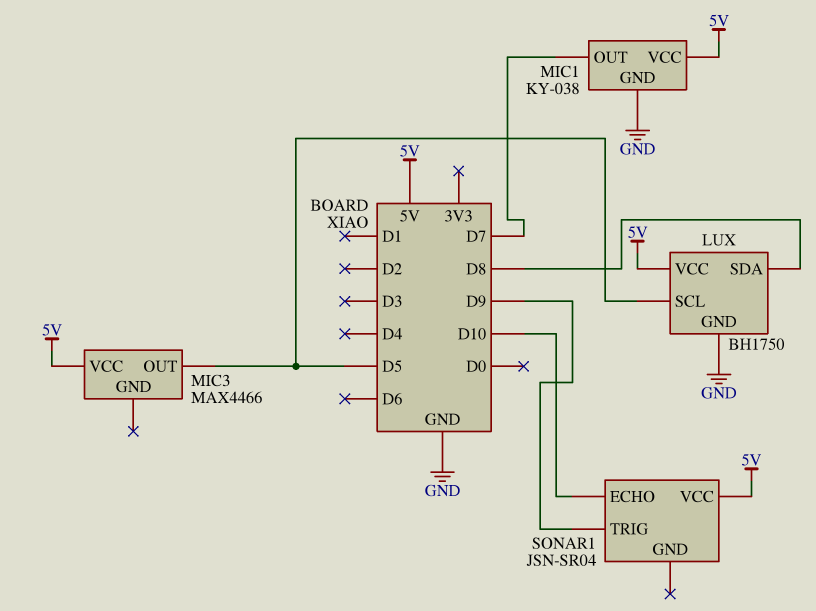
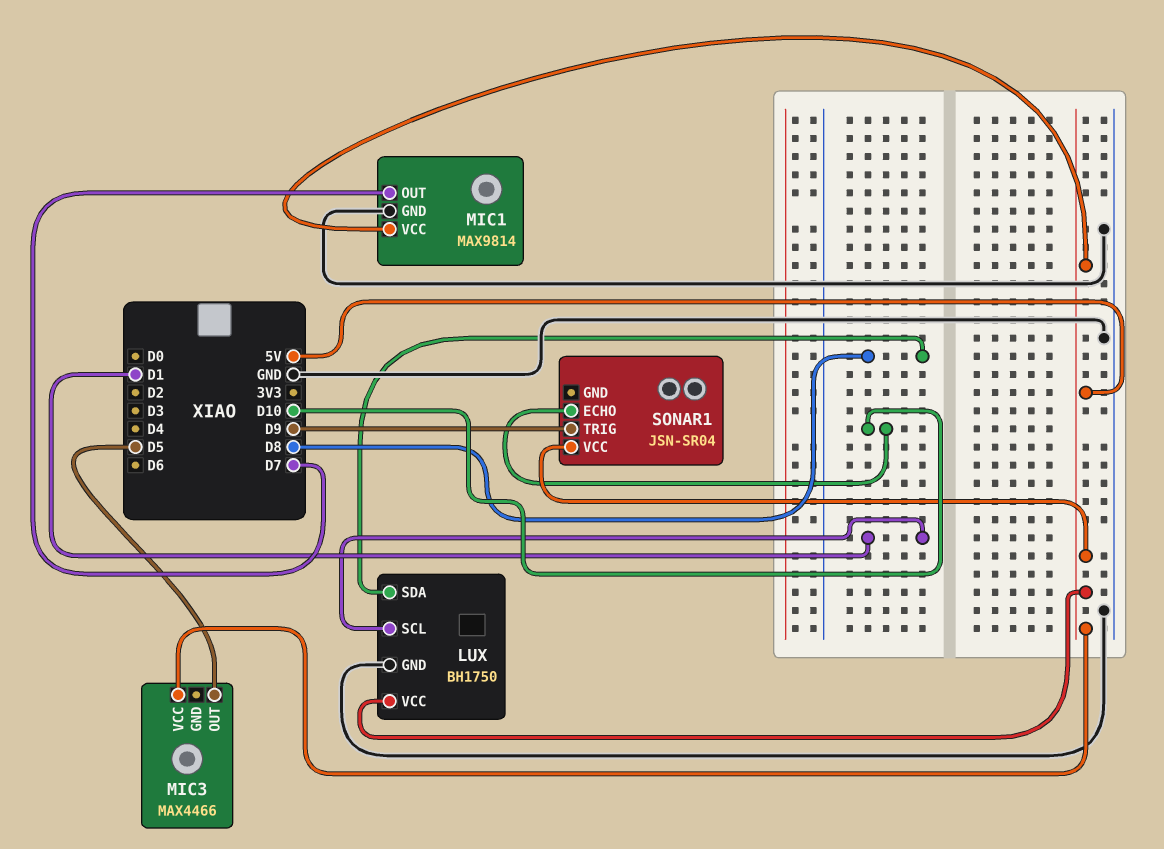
LUX pin SCL: D5 -> D1
MIC1: KY-038 -> MAX9814

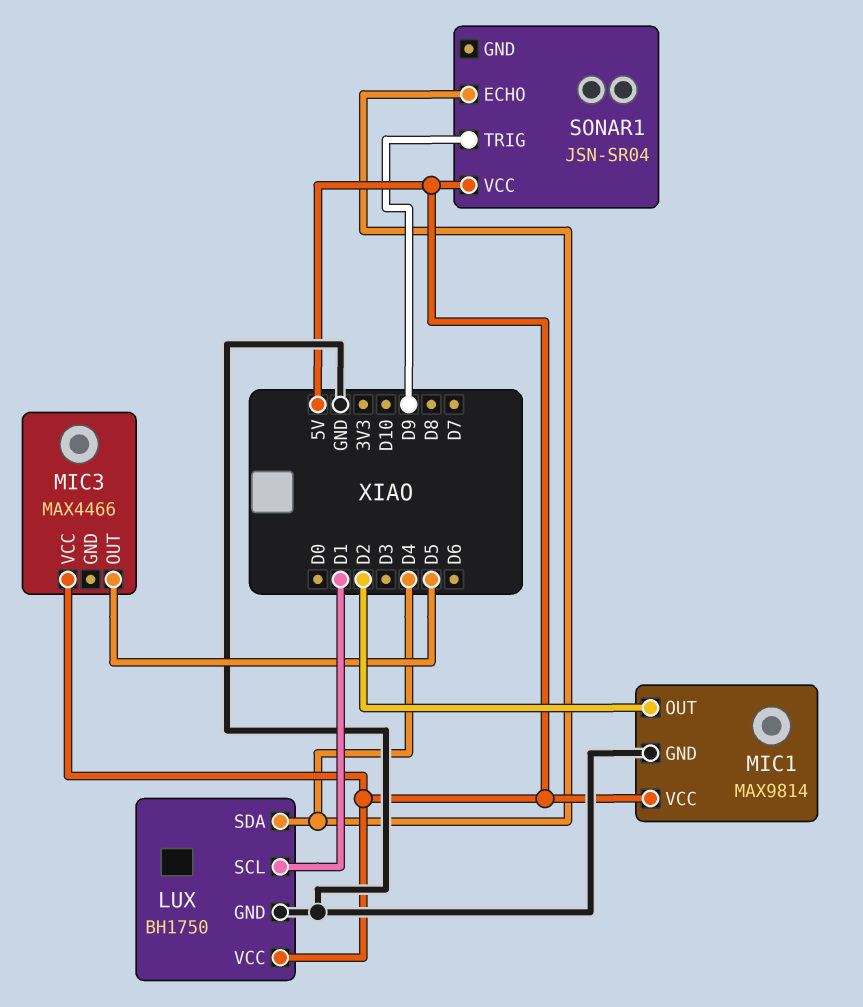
LUX pin SDA: D8 -> D4
MIC1 pin OUT: D7 -> D2
SONAR1 pin ECHO: D10 -> D4

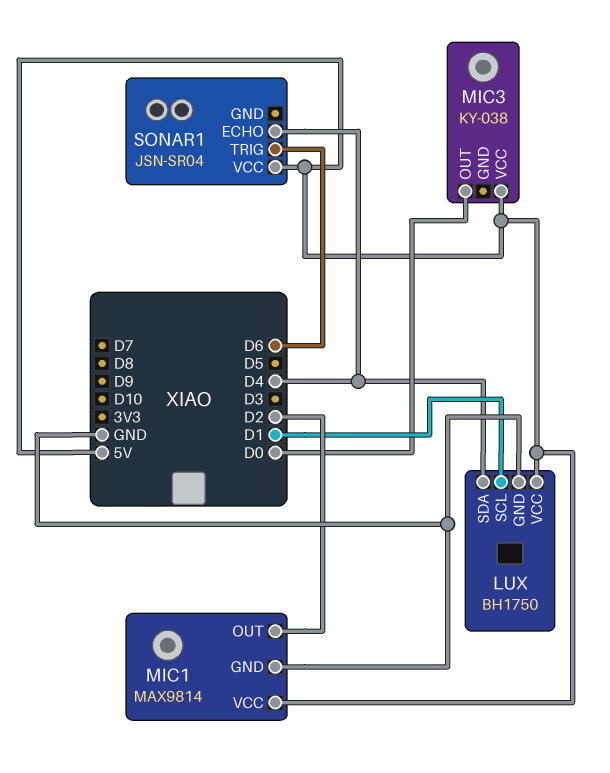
MIC3: MAX4466 -> KY-038
MIC3 pin OUT: D5 -> D0
SONAR1 pin TRIG: D9 -> D6

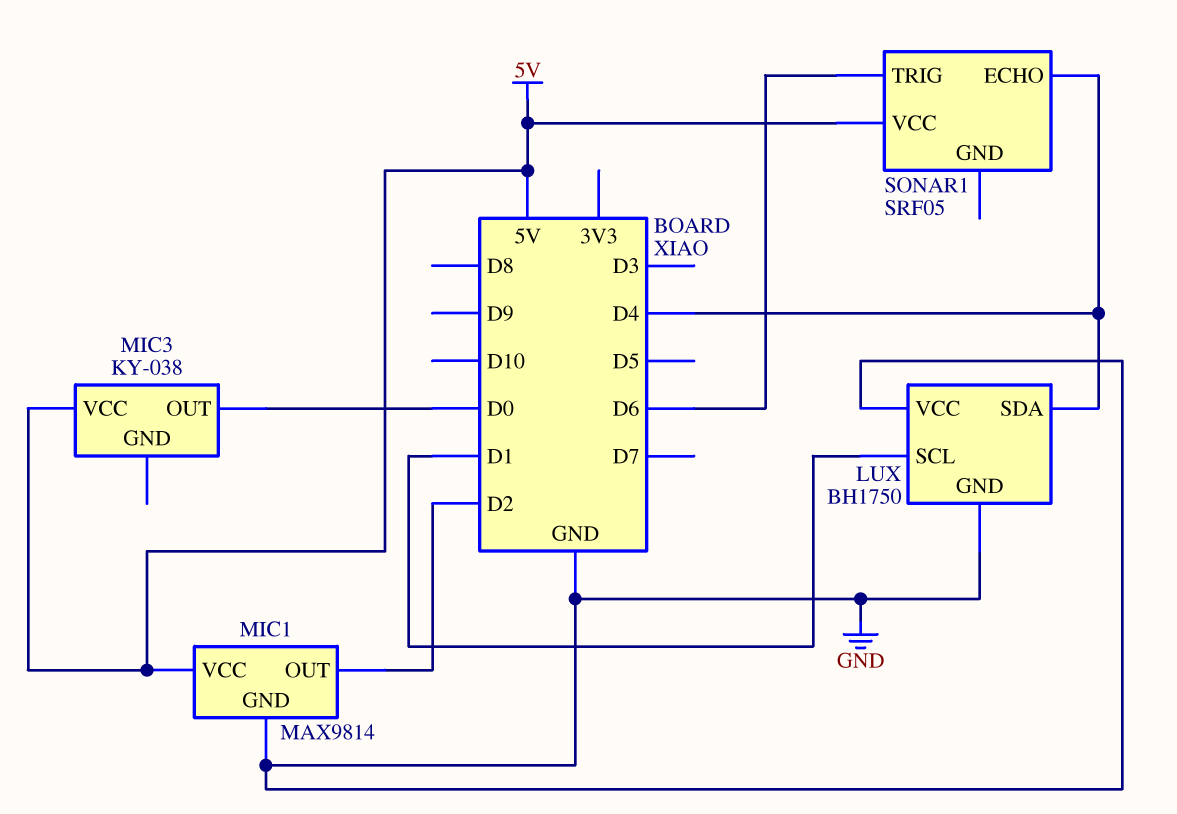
LUX pin VCC: 5V -> GND
SONAR1: JSN-SR04 -> SRF05

